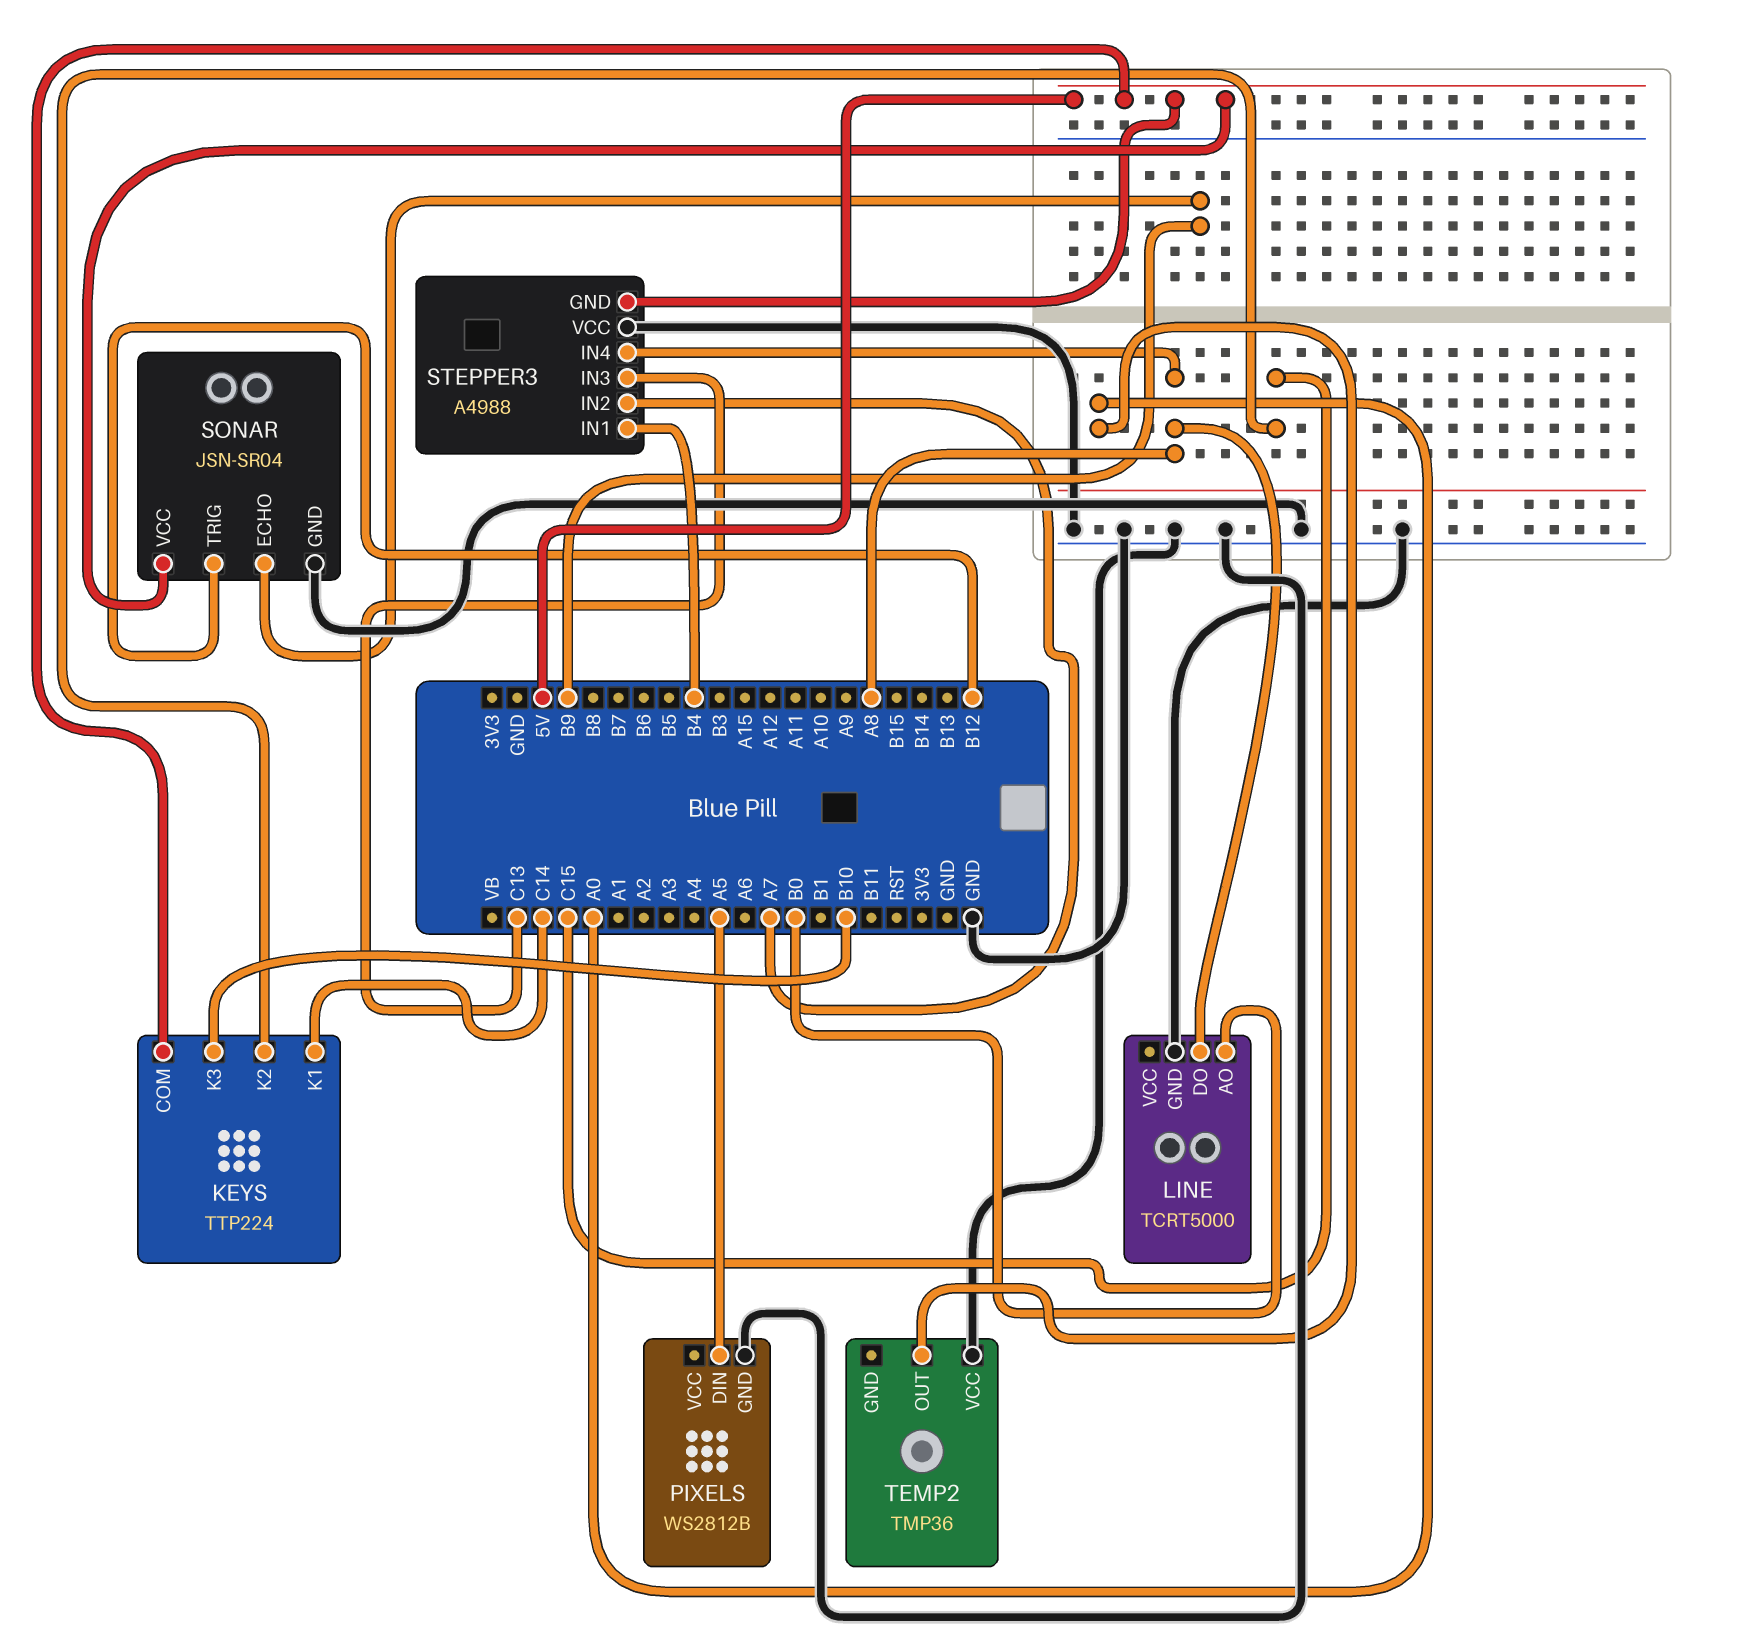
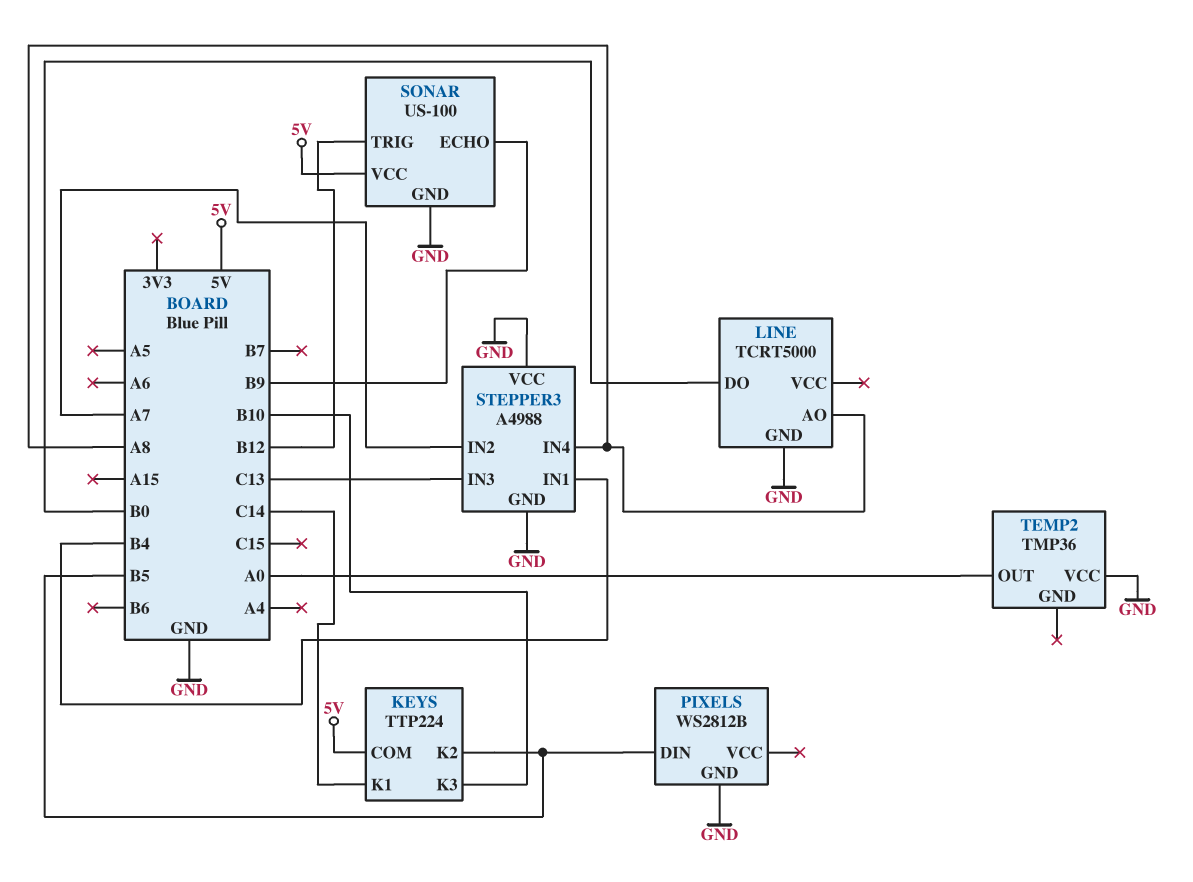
KEYS pin K2: C15 -> B5
LINE pin AO: B0 -> A8
LINE pin DO: A8 -> B0
PIXELS pin DIN: A5 -> B5
SONAR: JSN-SR04 -> US-100
STEPPER3 pin GND: 5V -> GND

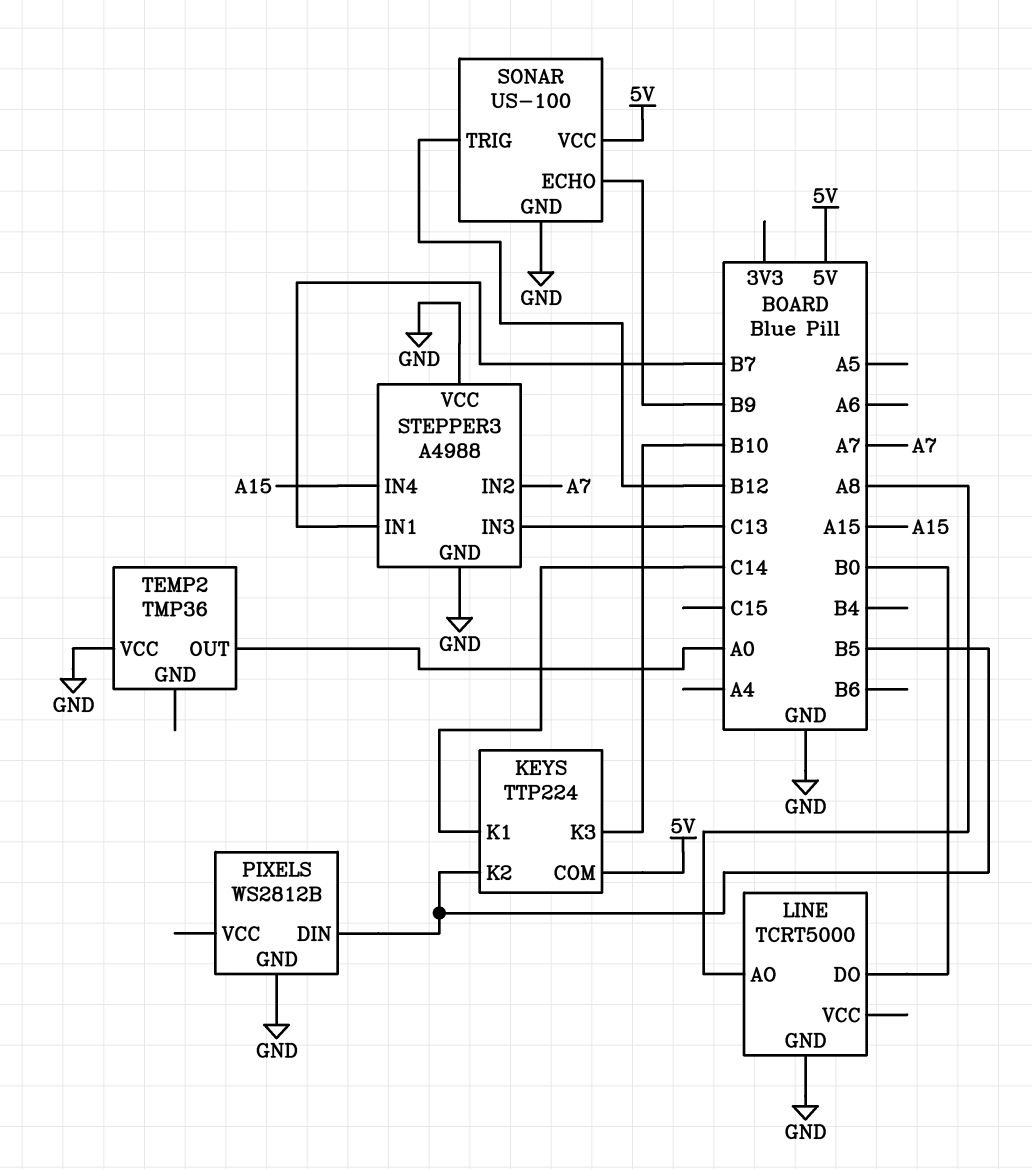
STEPPER3 pin IN1: B4 -> B7
STEPPER3 pin IN4: A8 -> A15

